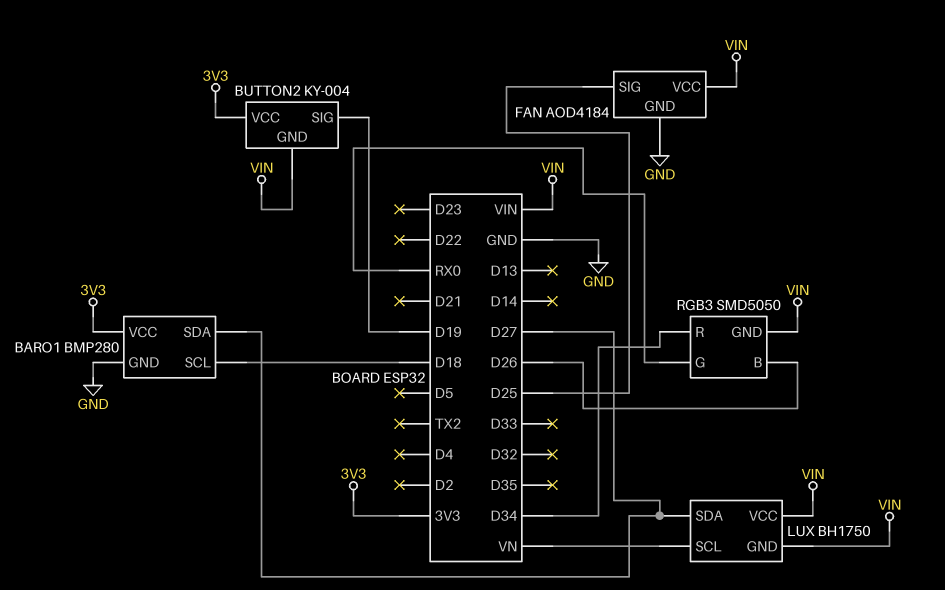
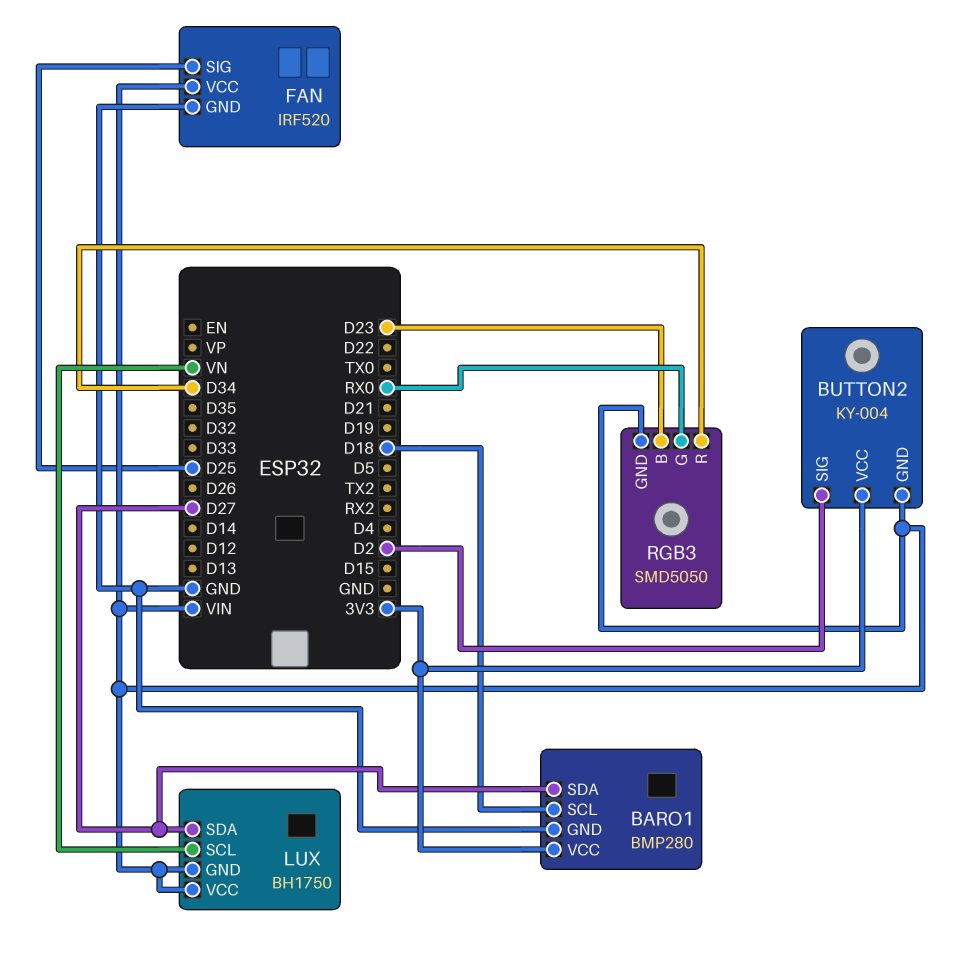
BUTTON2 pin SIG: D19 -> D2
FAN: AOD4184 -> IRF520
RGB3 pin B: D26 -> D23

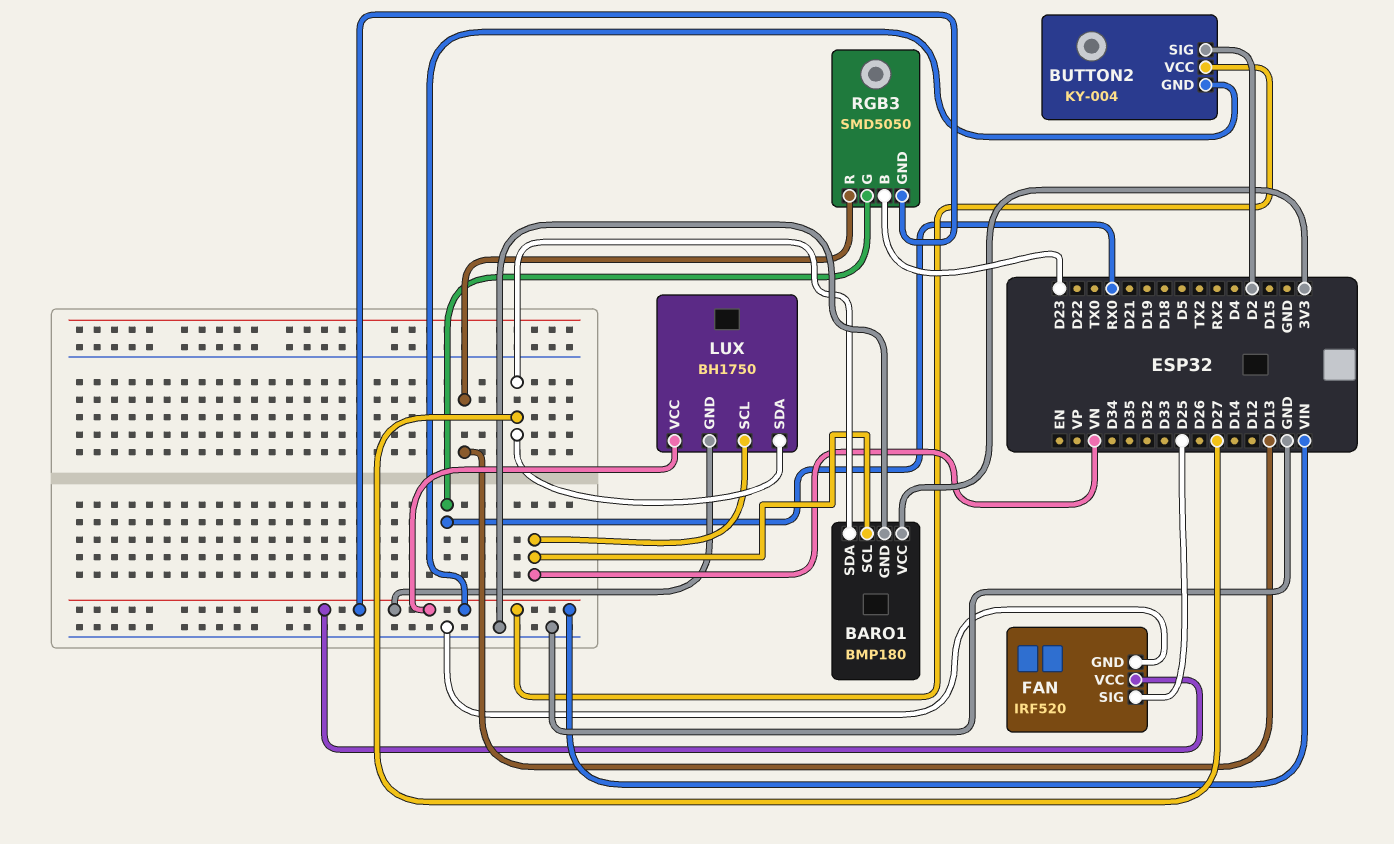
BARO1: BMP280 -> BMP180
BARO1 pin SCL: D18 -> VN
BUTTON2 pin VCC: 3V3 -> VIN
RGB3 pin R: D34 -> D13

